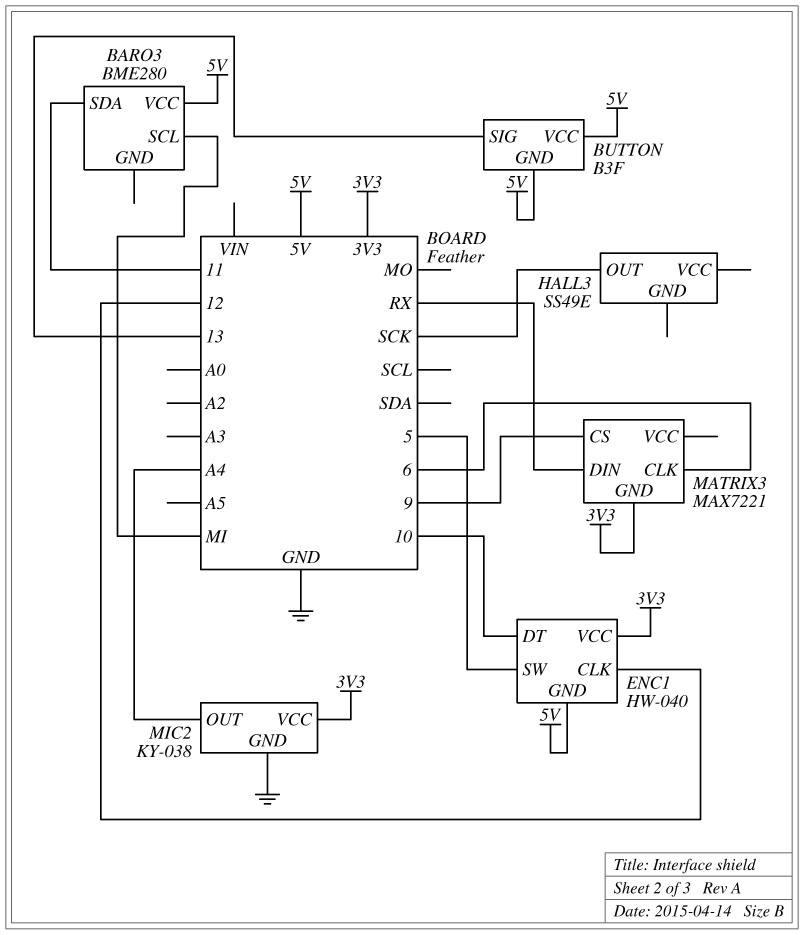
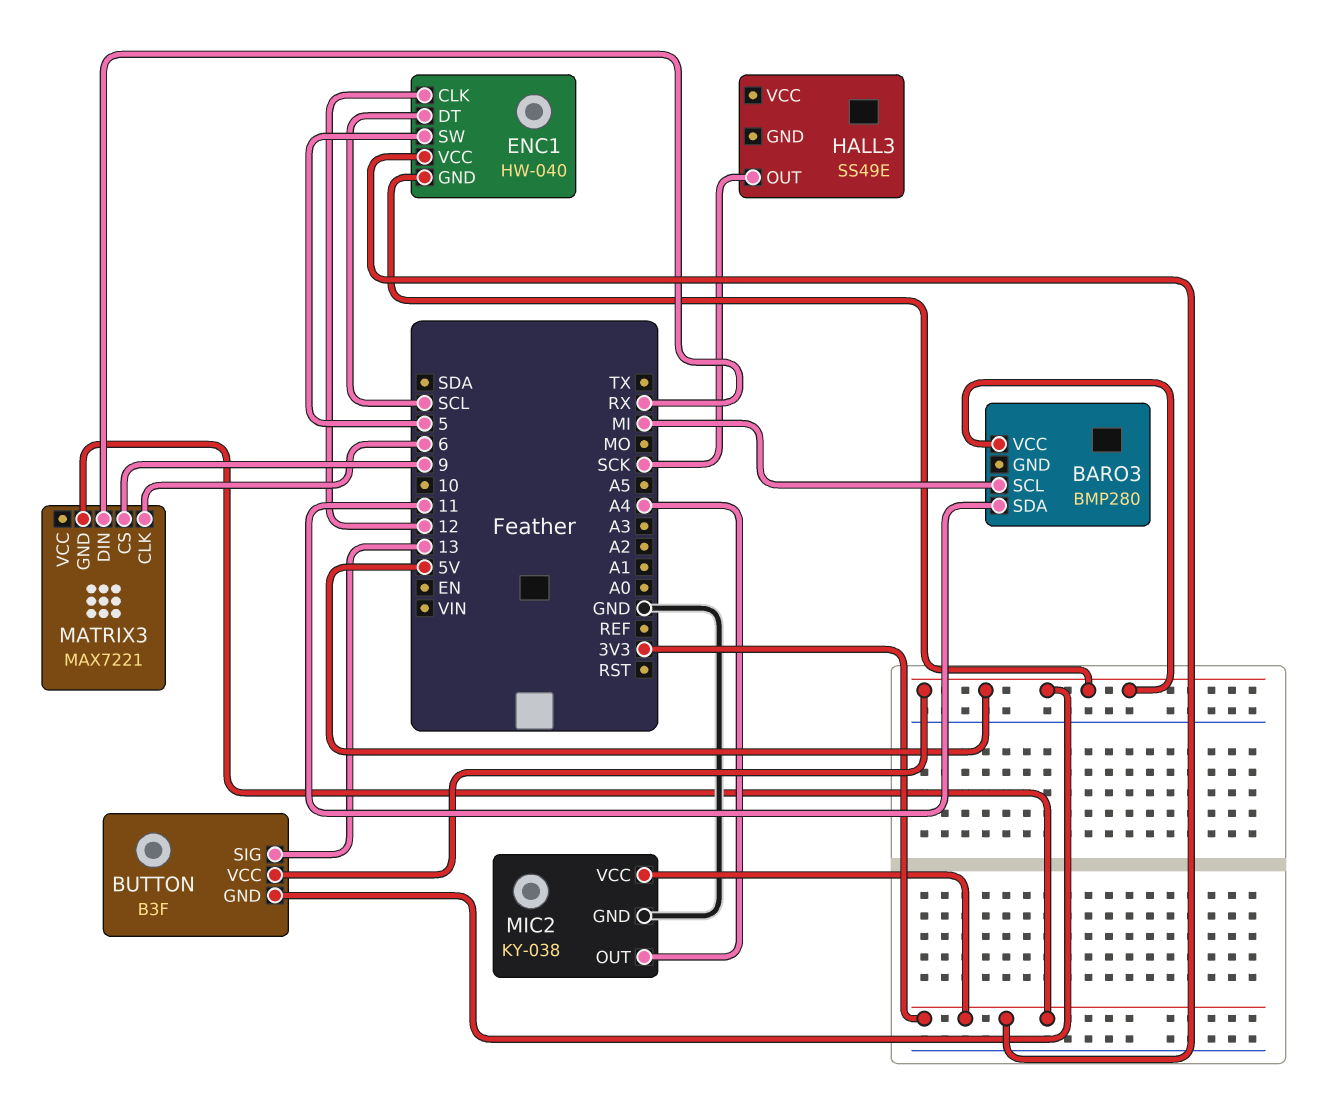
BARO3: BME280 -> BMP280
ENC1 pin DT: 10 -> SCL

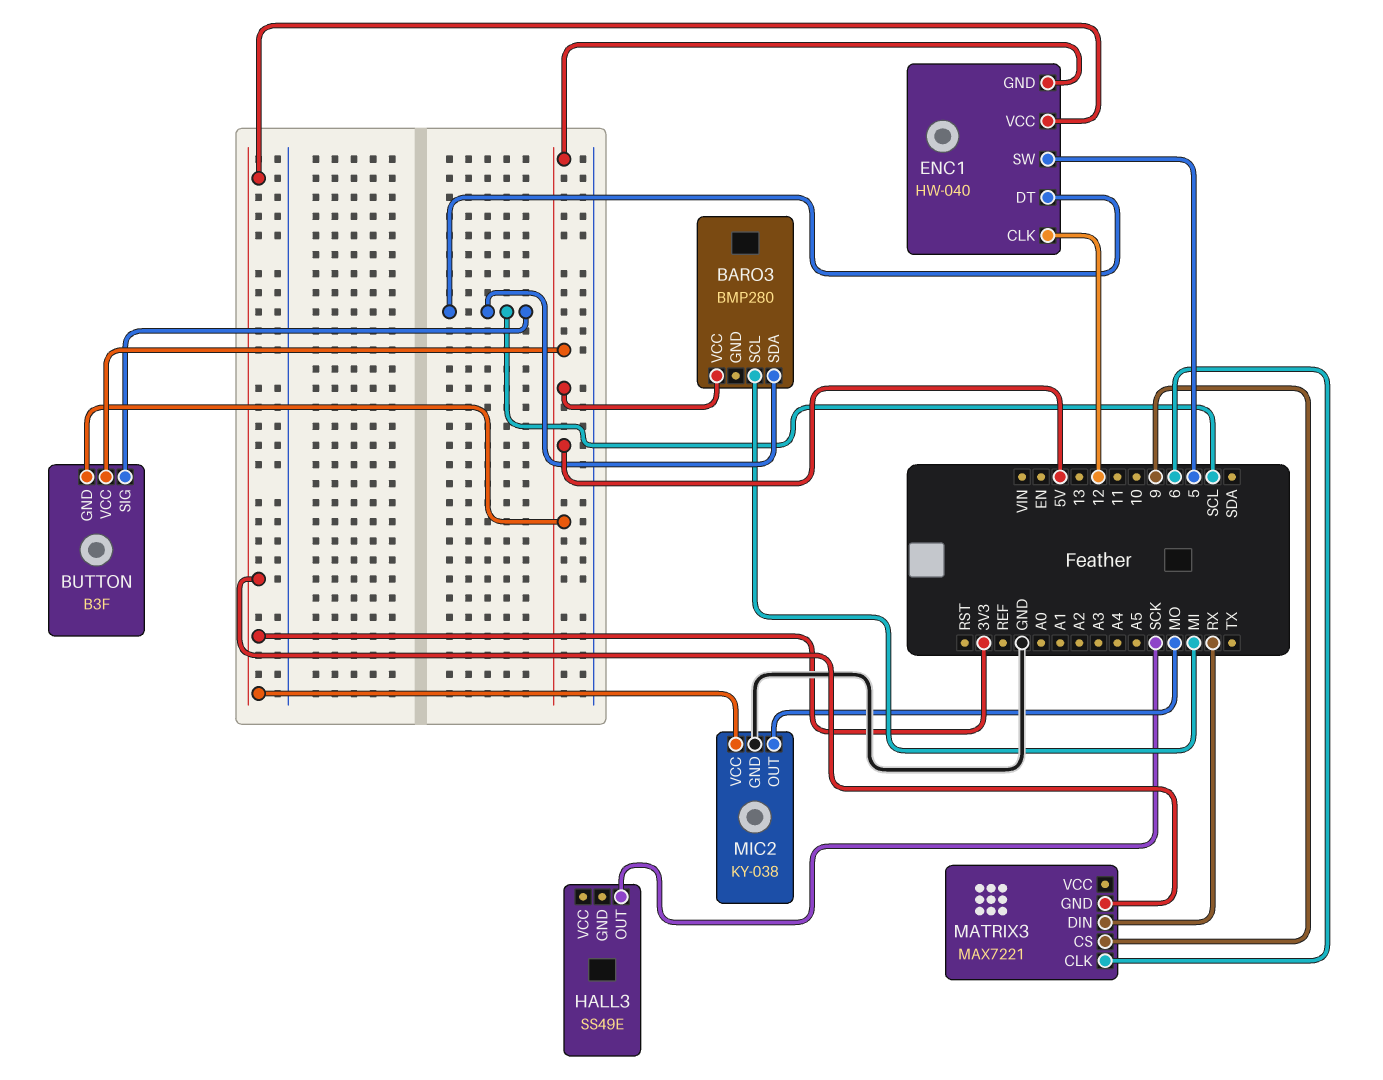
BARO3 pin SDA: 11 -> SCL
BUTTON pin SIG: 13 -> SCL
MIC2 pin OUT: A4 -> MO

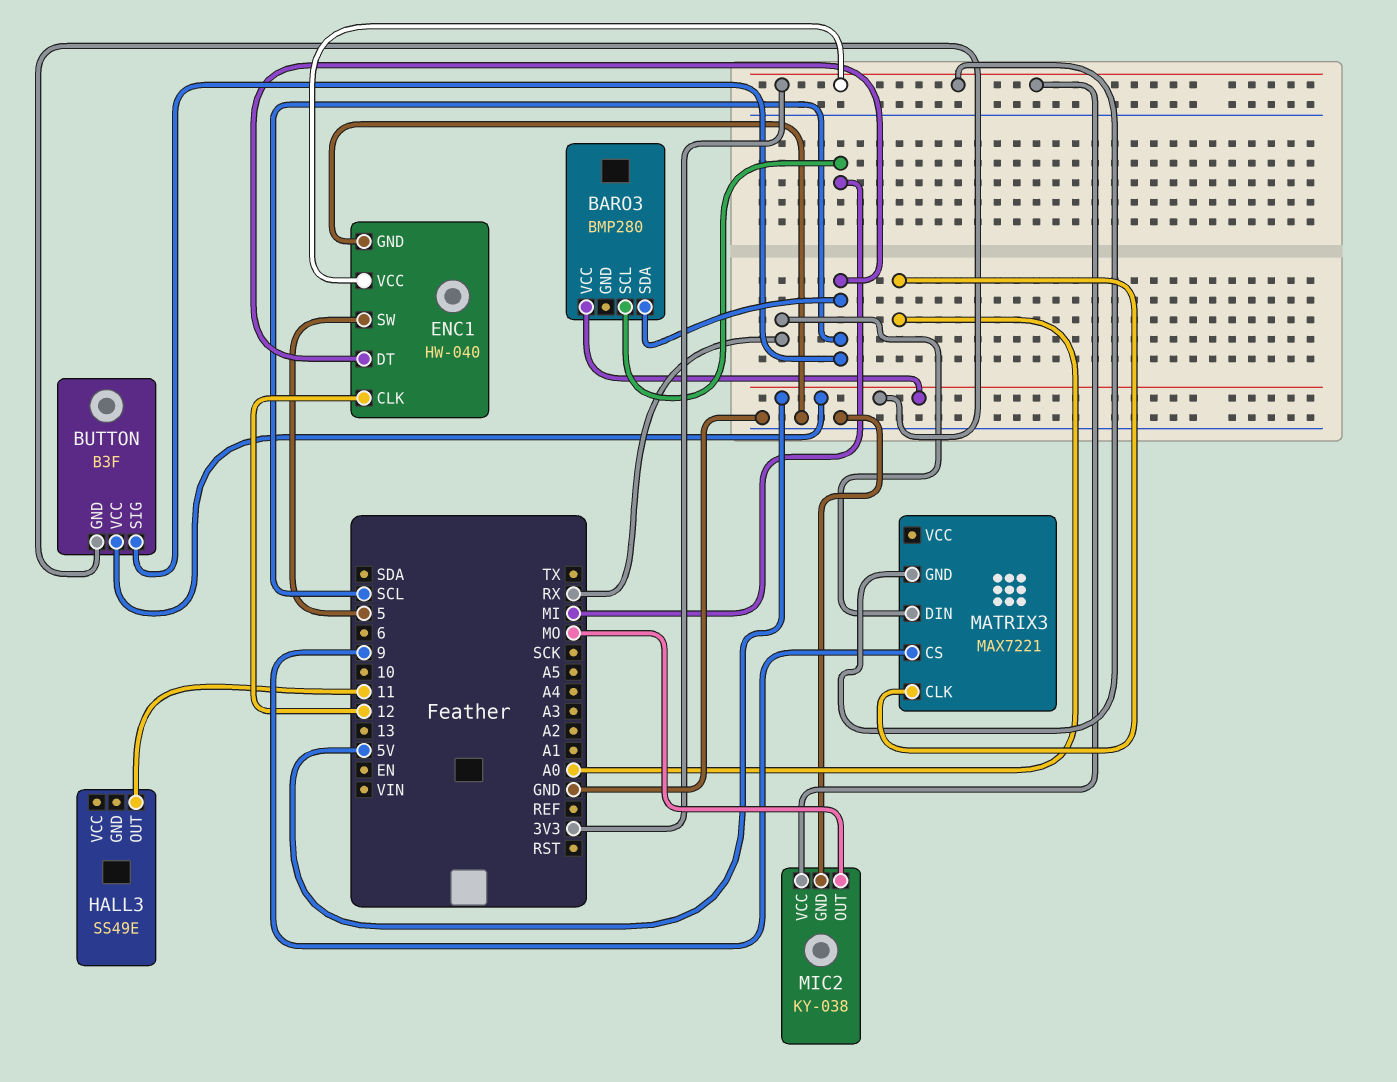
ENC1 pin GND: 5V -> GND
HALL3 pin OUT: SCK -> 11
MATRIX3 pin CLK: 6 -> A0

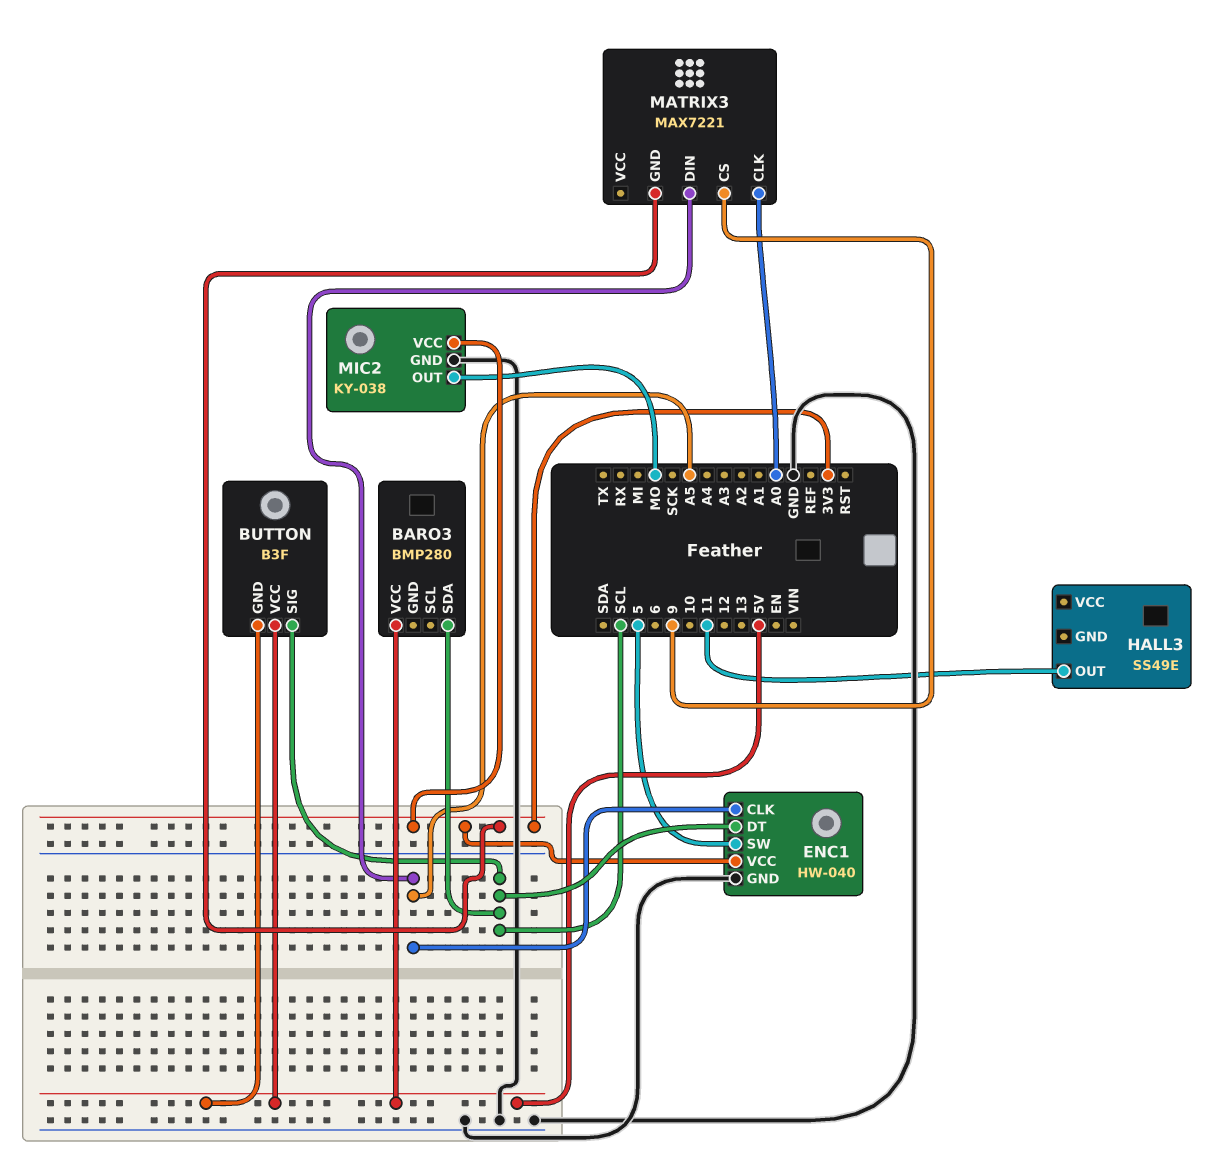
BARO3 pin SCL: MI -> none
ENC1 pin CLK: 12 -> A5
MATRIX3 pin DIN: RX -> A5

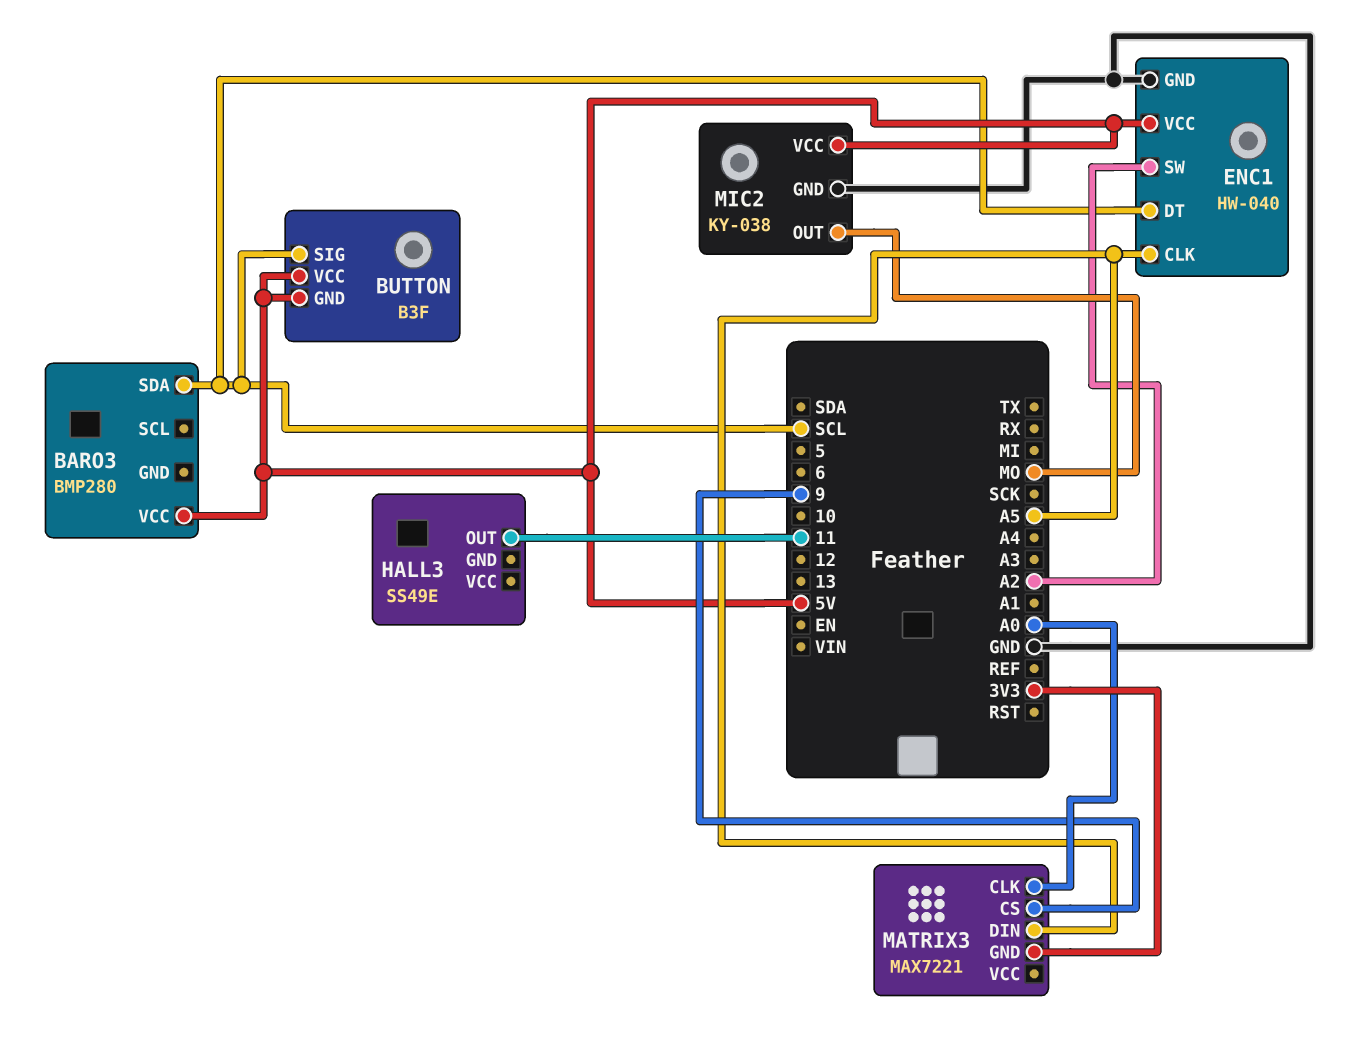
ENC1 pin SW: 5 -> A2
ENC1 pin VCC: 3V3 -> 5V
MIC2 pin VCC: 3V3 -> 5V

